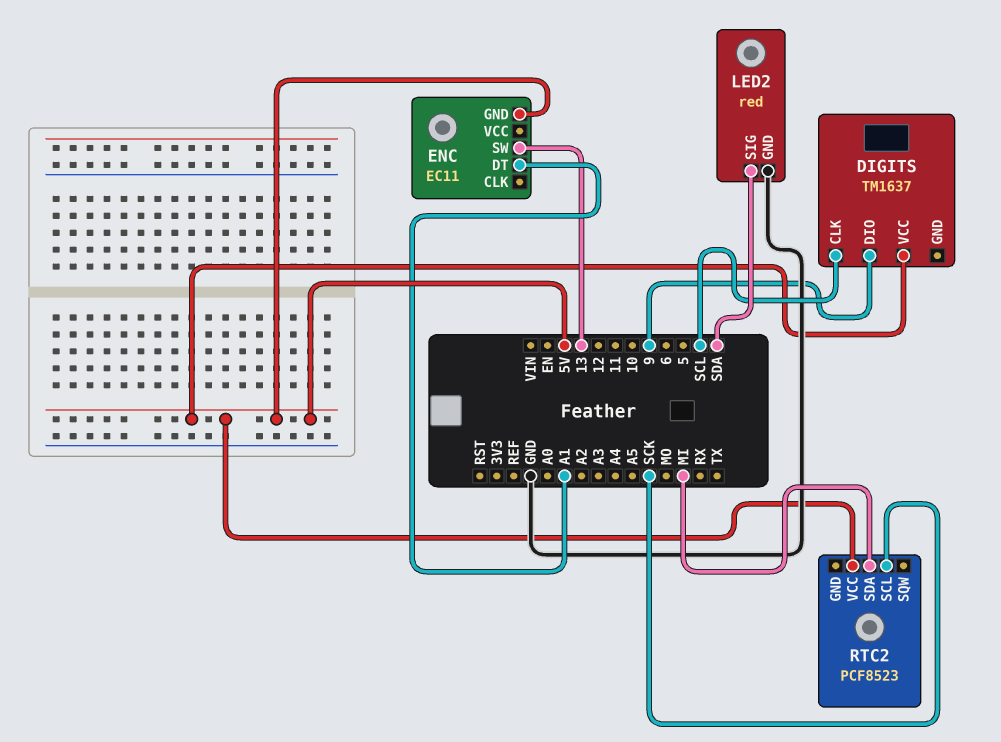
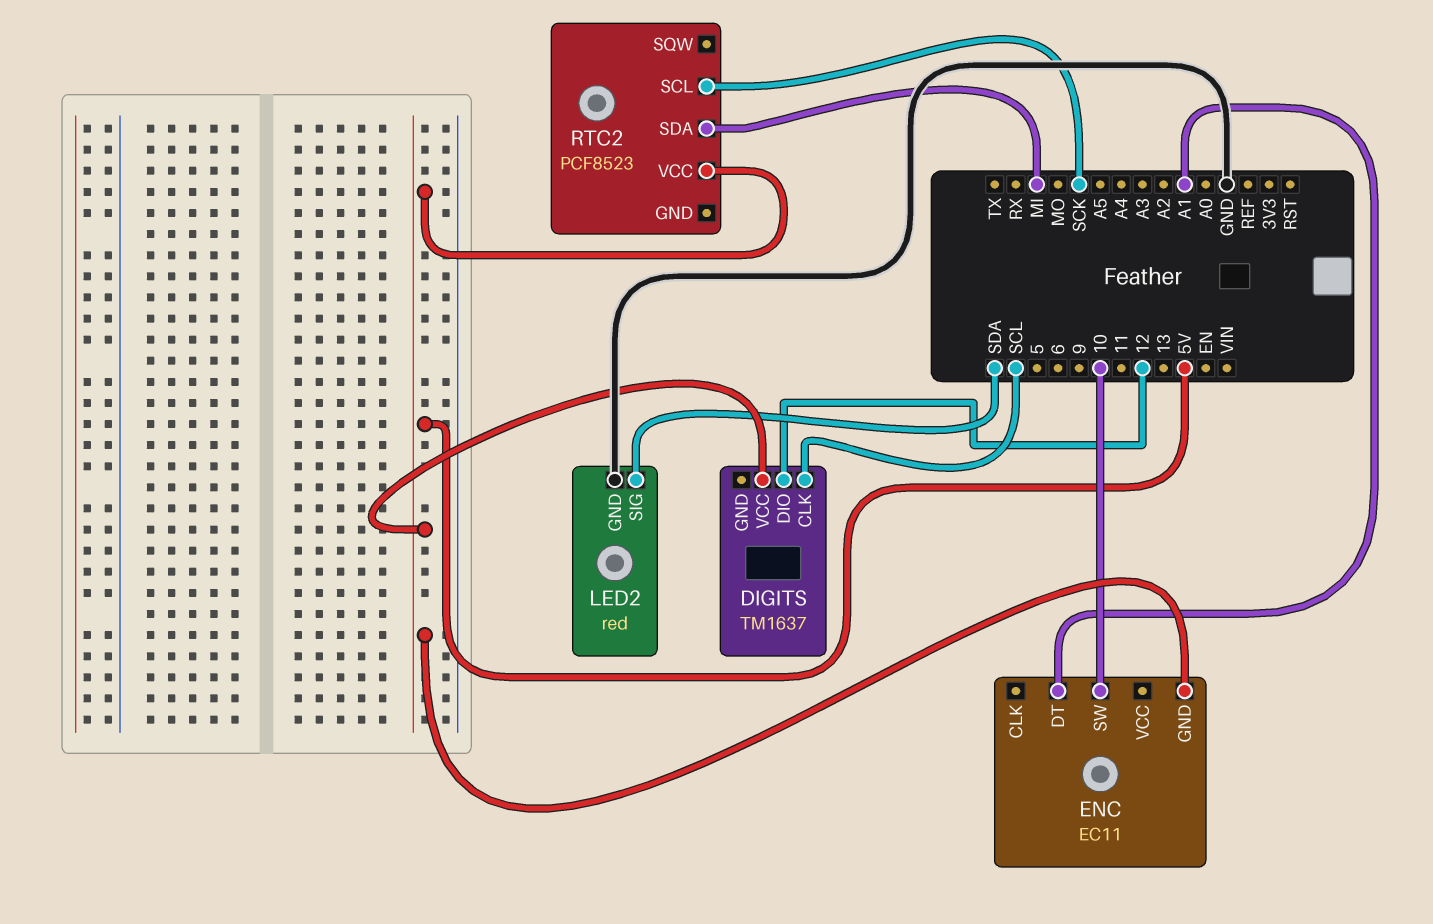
DIGITS pin DIO: 9 -> 12
ENC pin SW: 13 -> 10

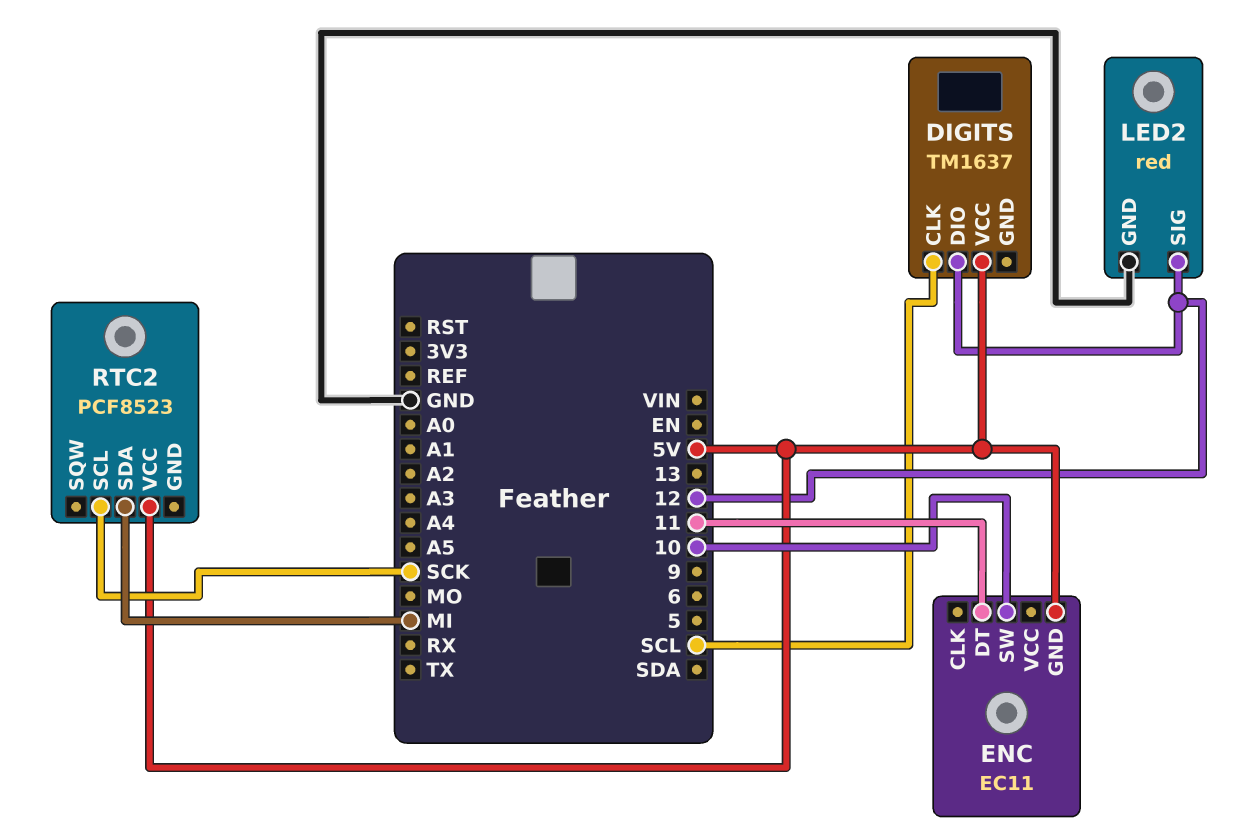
ENC pin DT: A1 -> 11
LED2 pin SIG: SDA -> 12

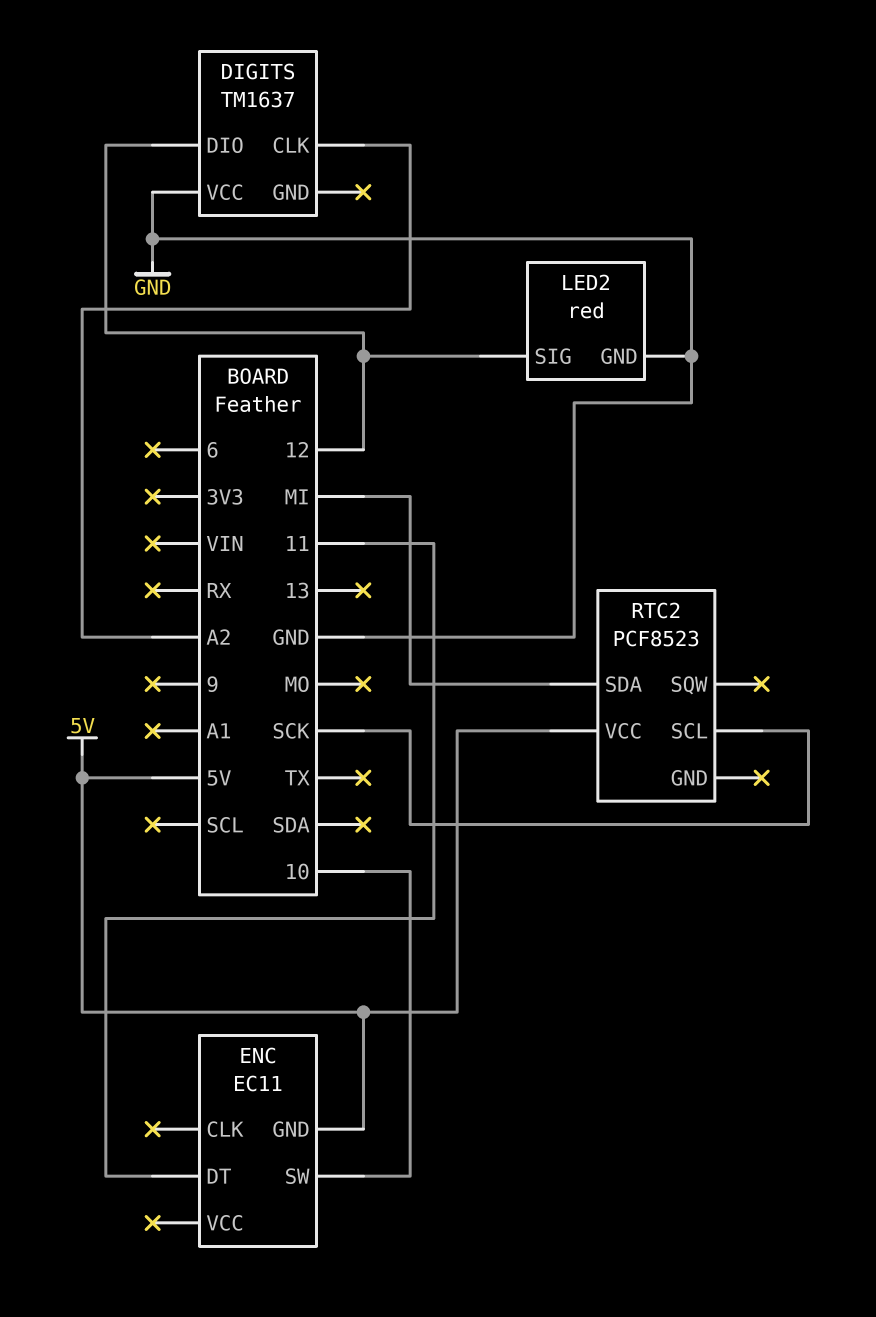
DIGITS pin CLK: SCL -> A2
DIGITS pin VCC: 5V -> GND

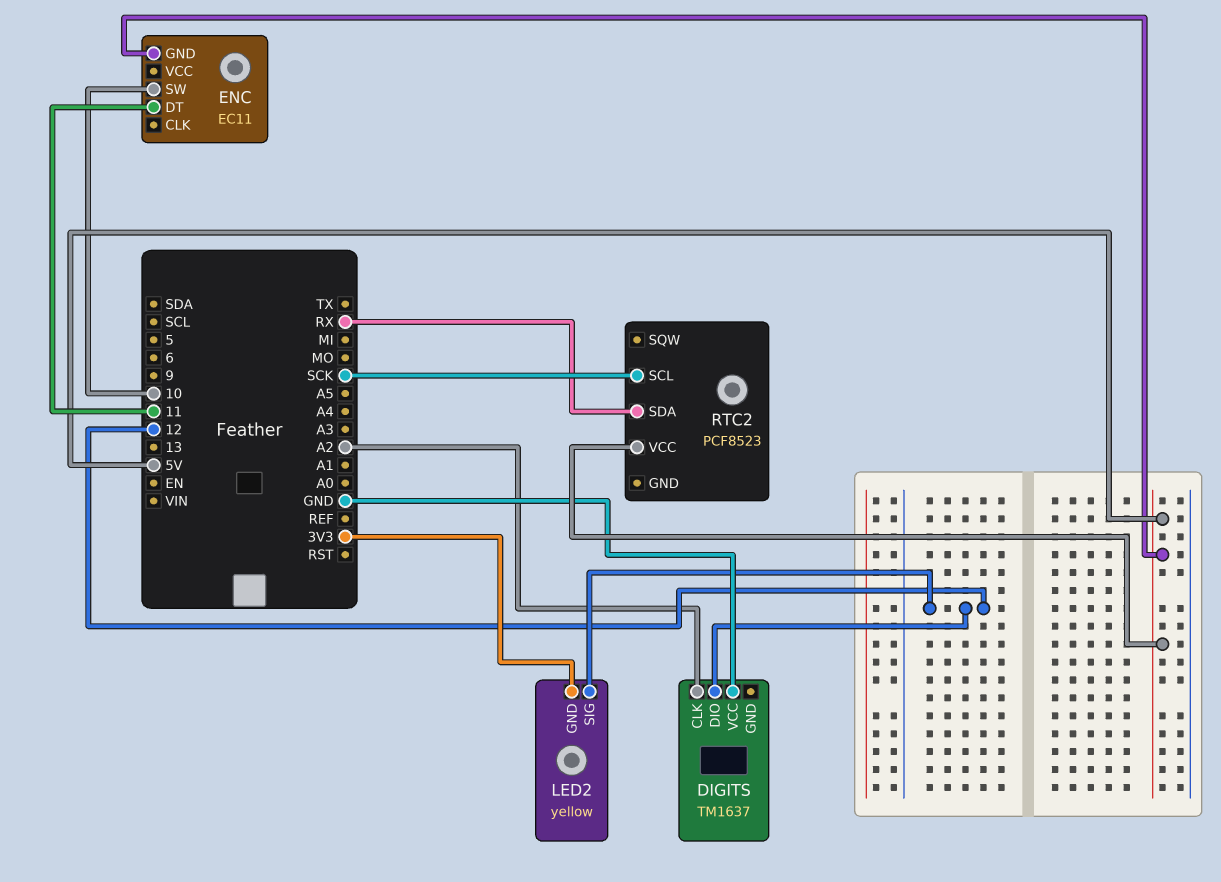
LED2: red -> yellow
LED2 pin GND: GND -> 3V3
RTC2 pin SDA: MI -> RX

